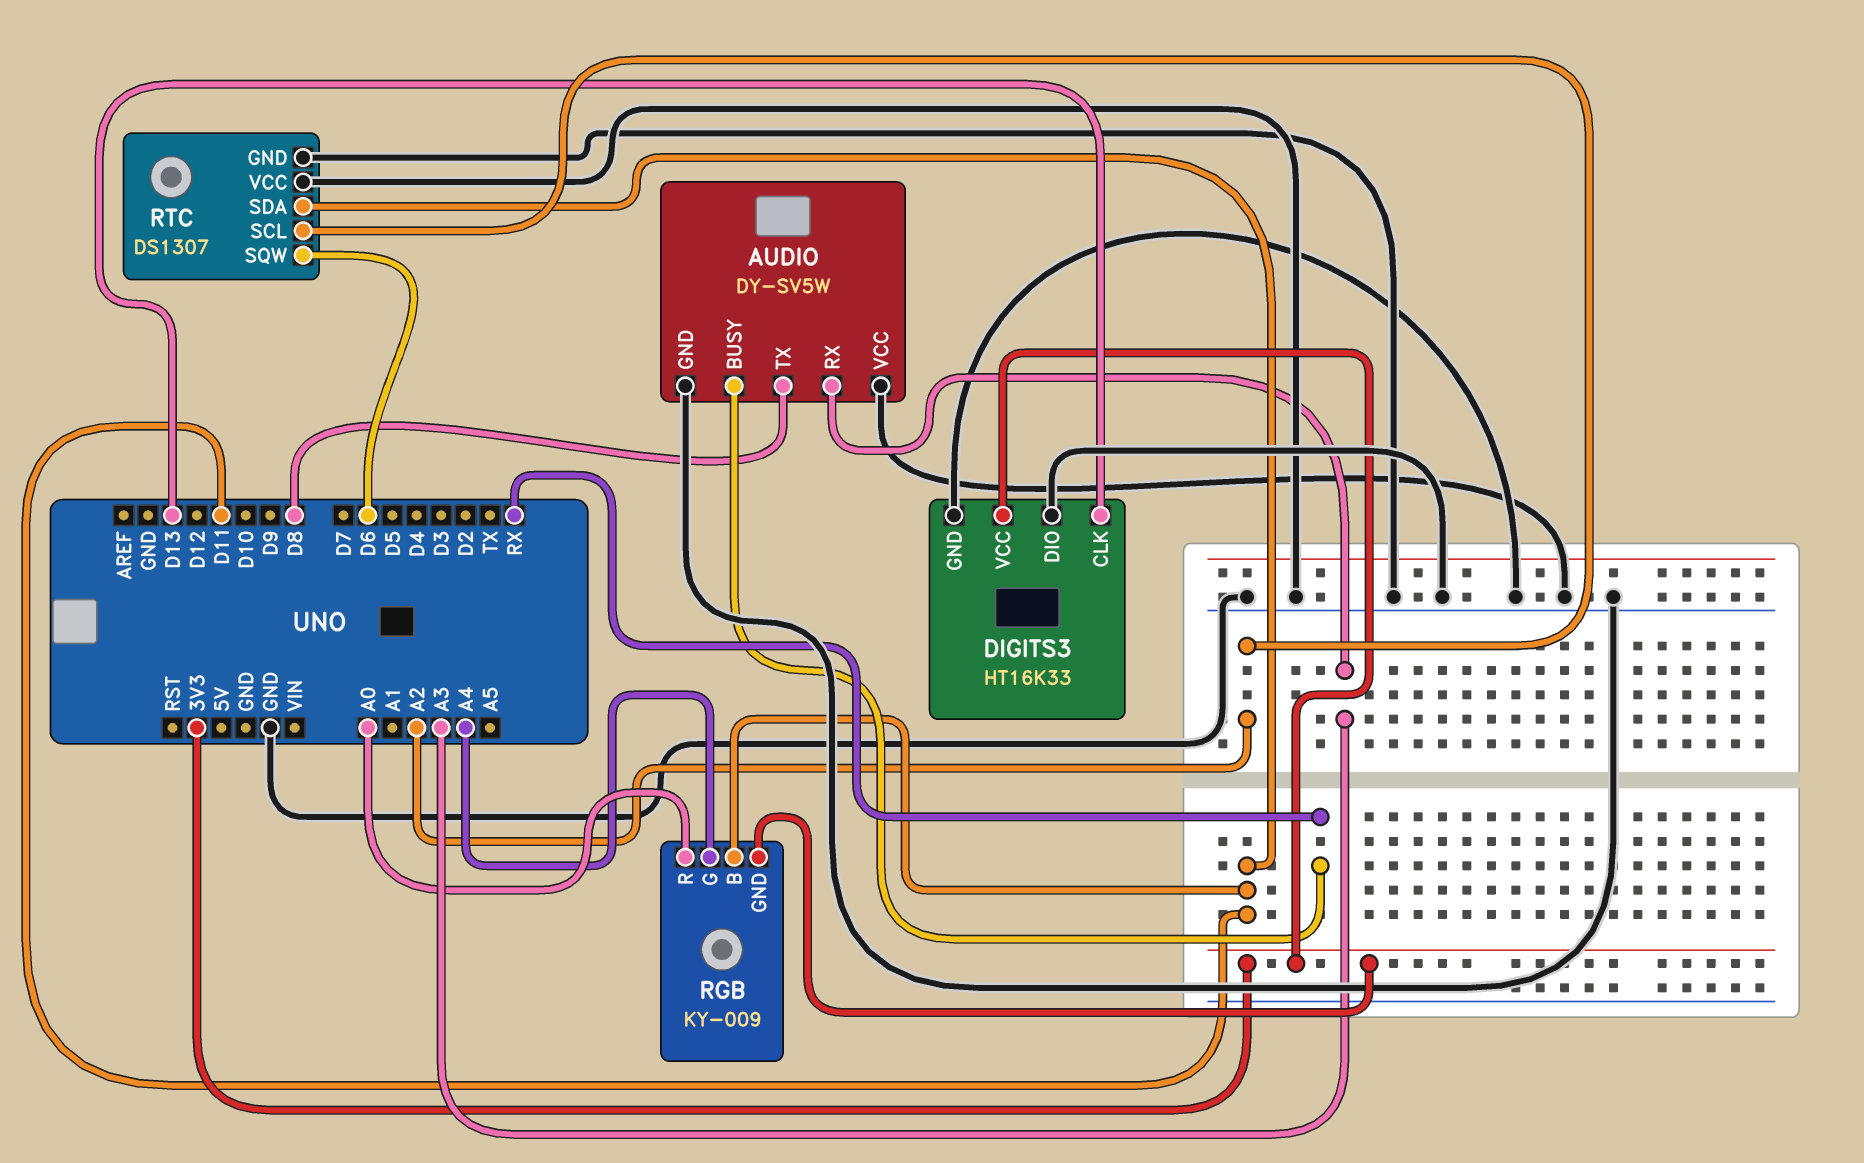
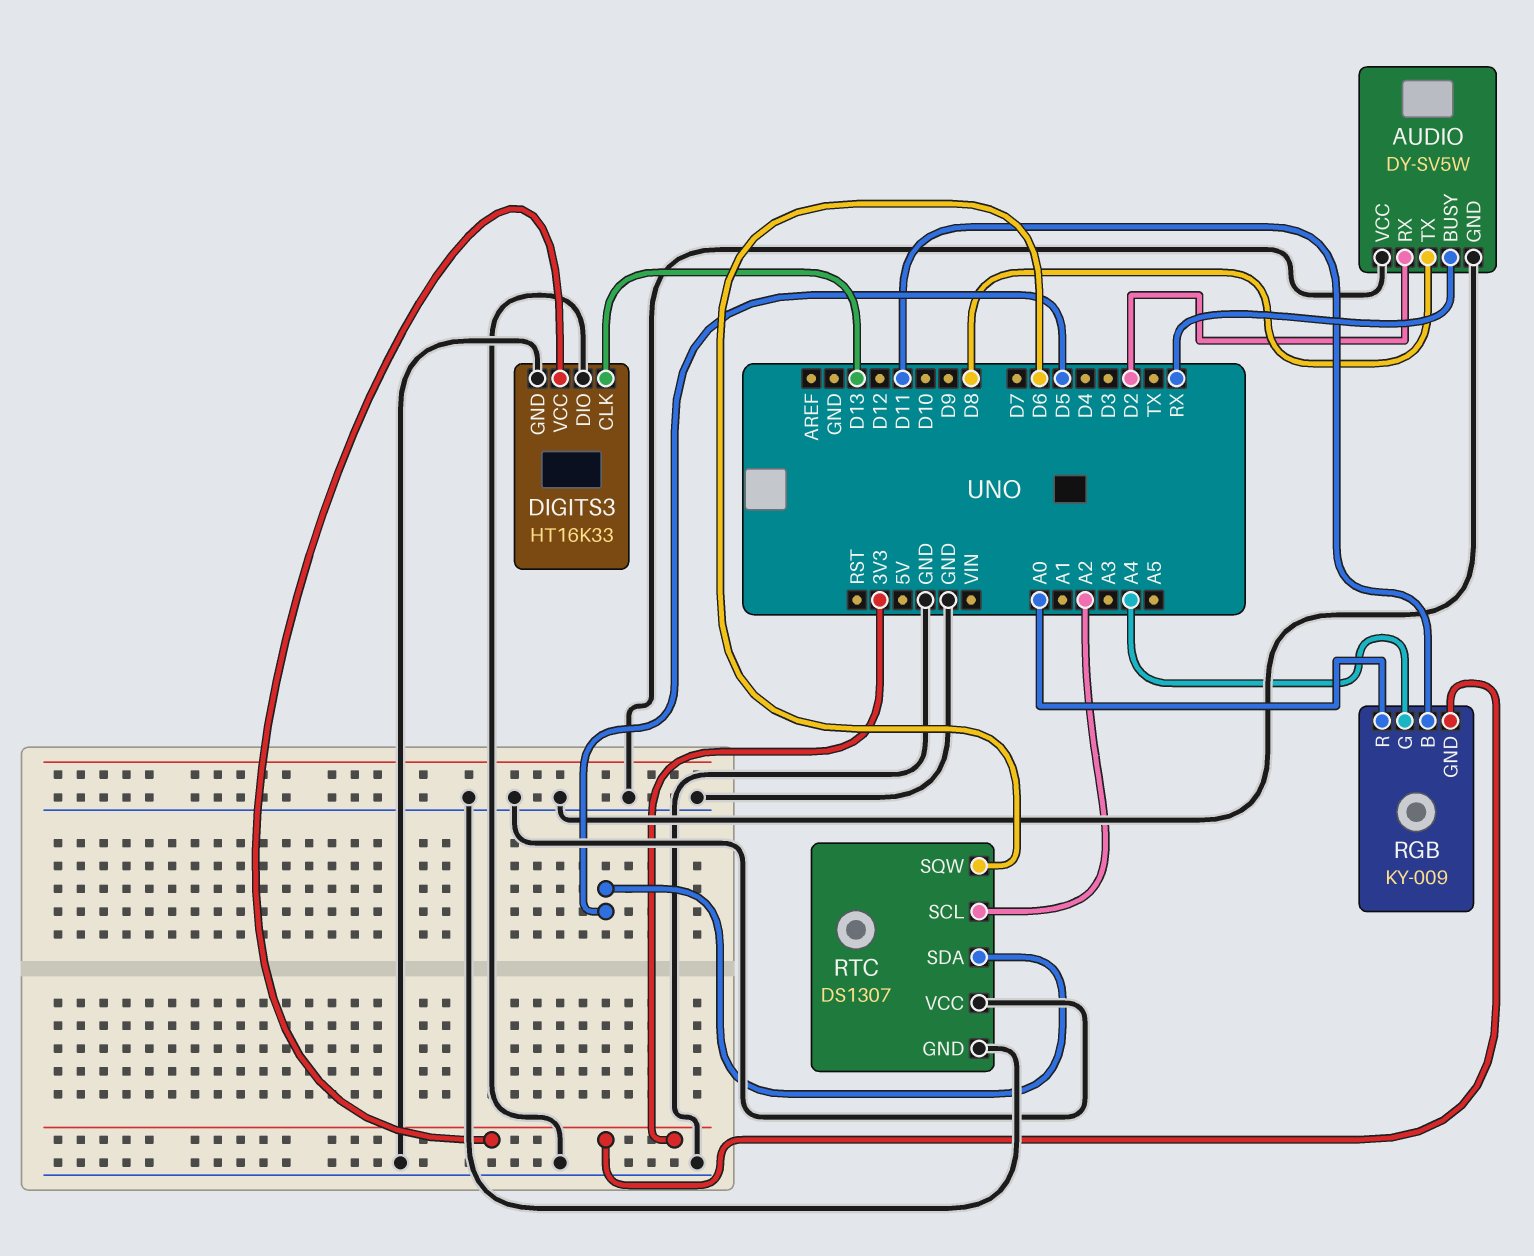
AUDIO pin RX: A3 -> D2
RTC pin SDA: D11 -> D5

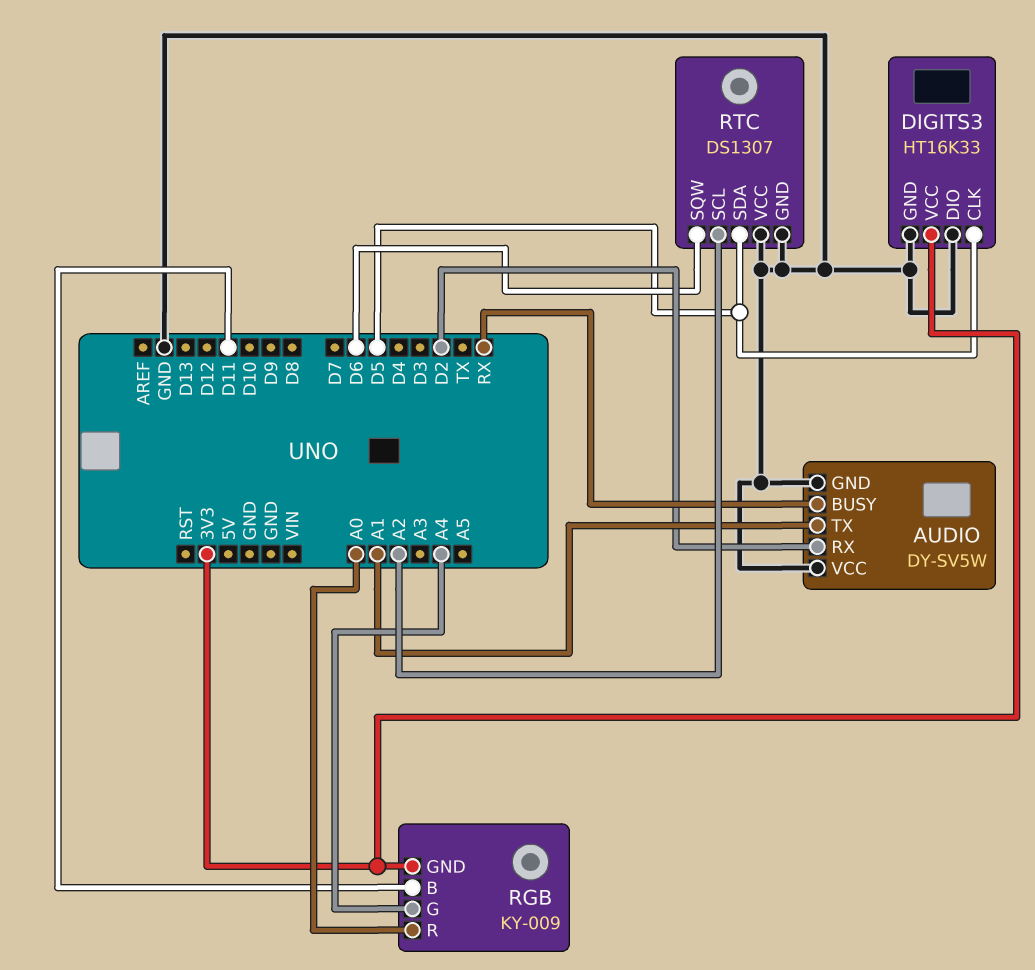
AUDIO pin TX: D8 -> A1
DIGITS3 pin CLK: D13 -> D5

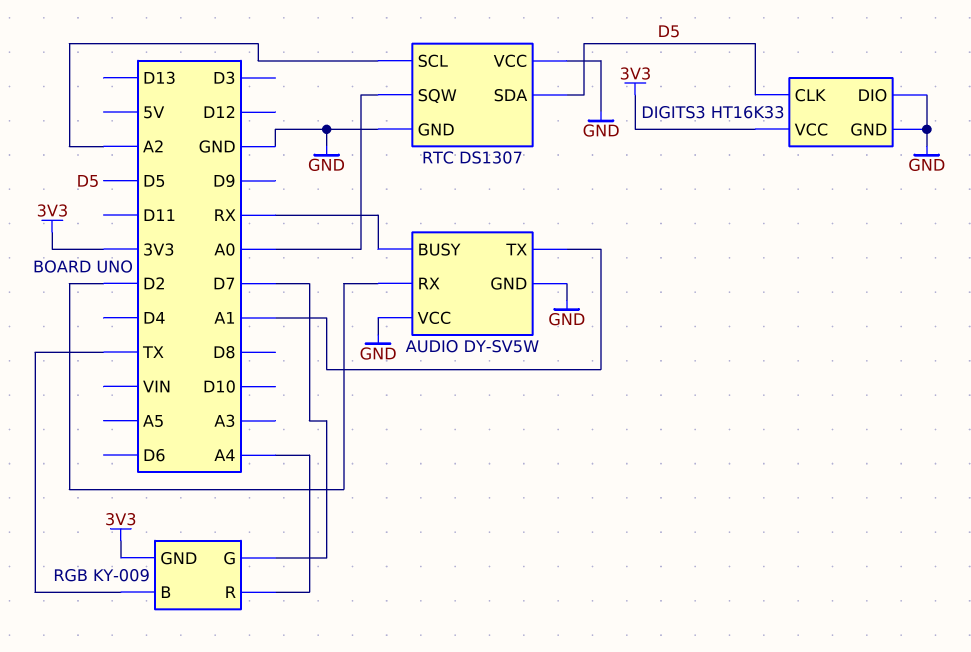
RGB pin B: D11 -> TX
RGB pin G: A4 -> D7
RGB pin R: A0 -> A4
RTC pin SQW: D6 -> A0

